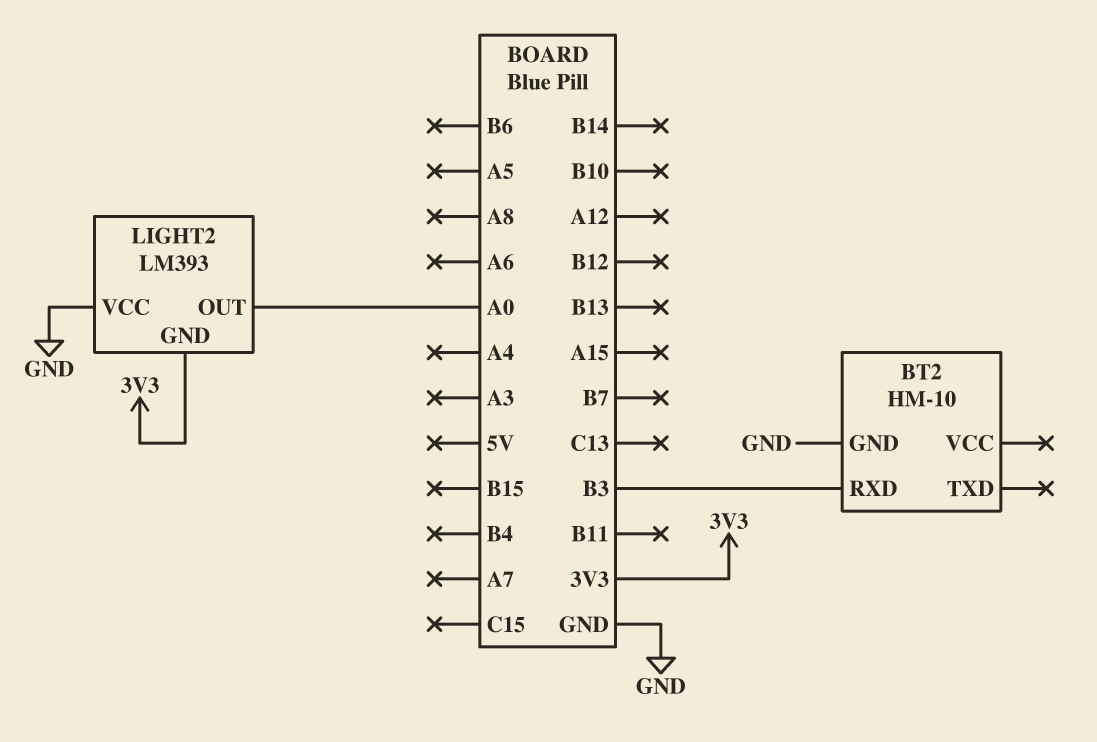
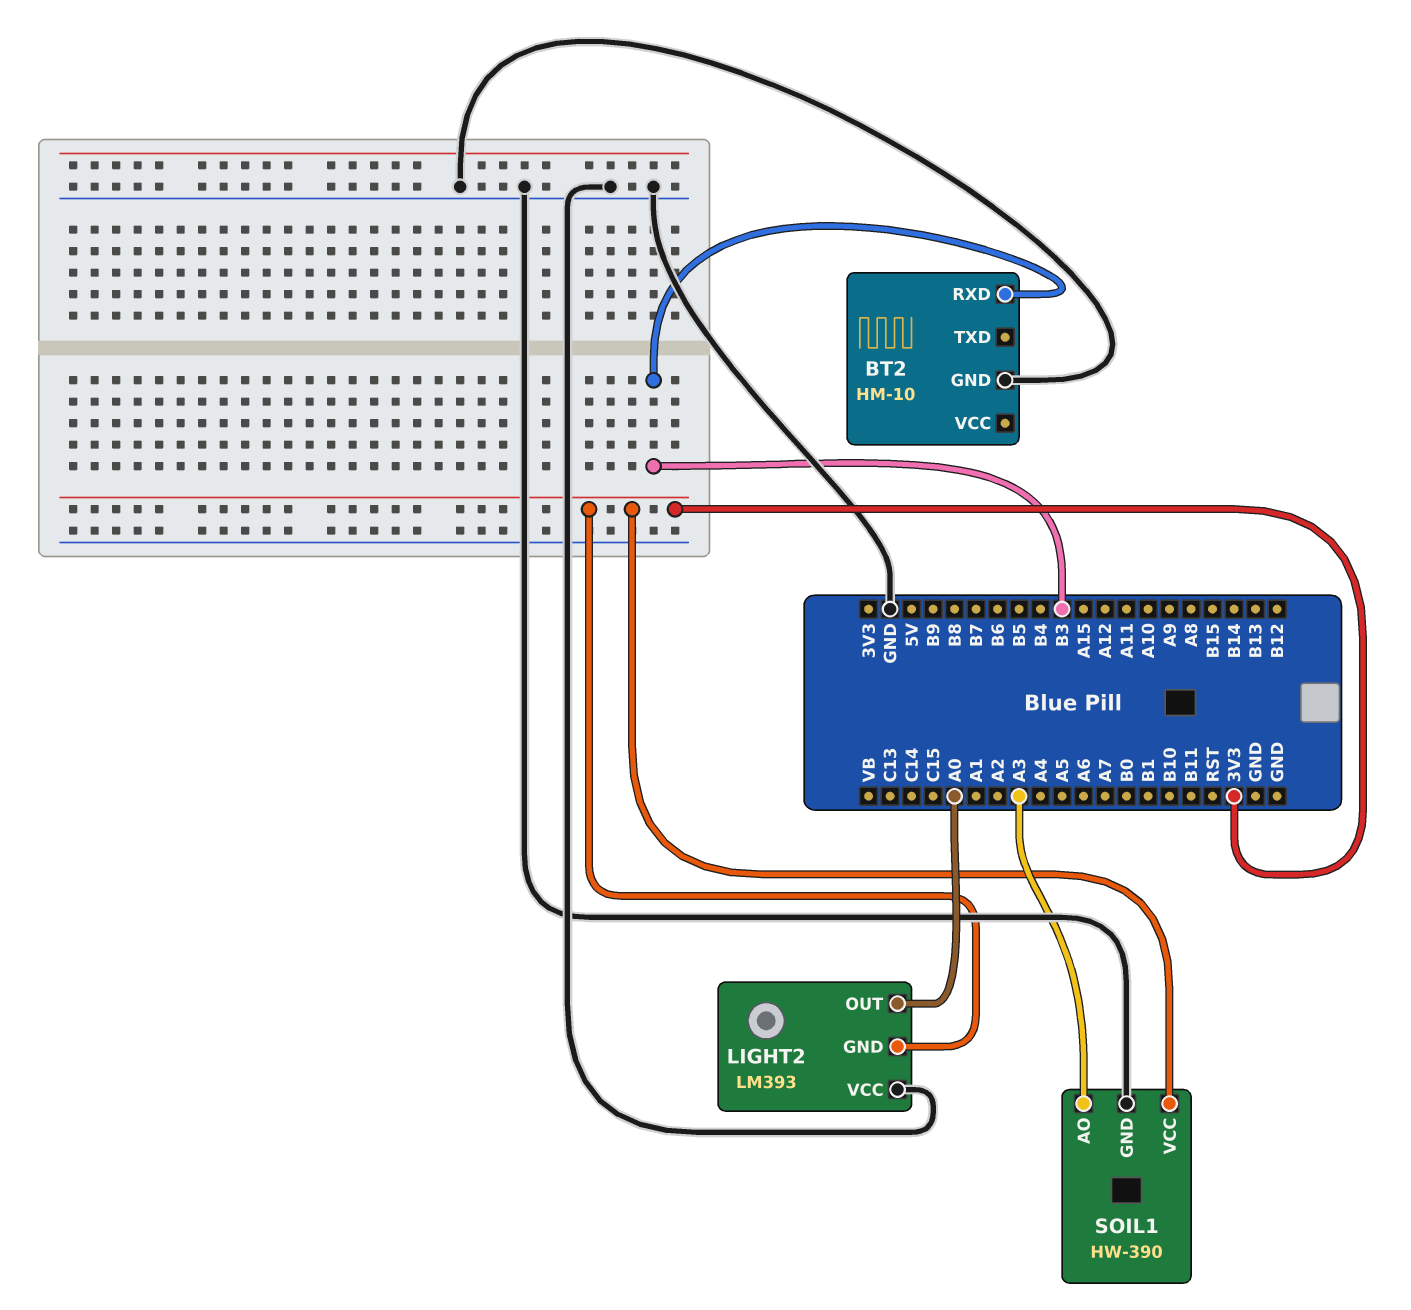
SOIL1: none -> HW-390
SOIL1 pin AO: none -> A3
SOIL1 pin GND: none -> GND
SOIL1 pin VCC: none -> 3V3

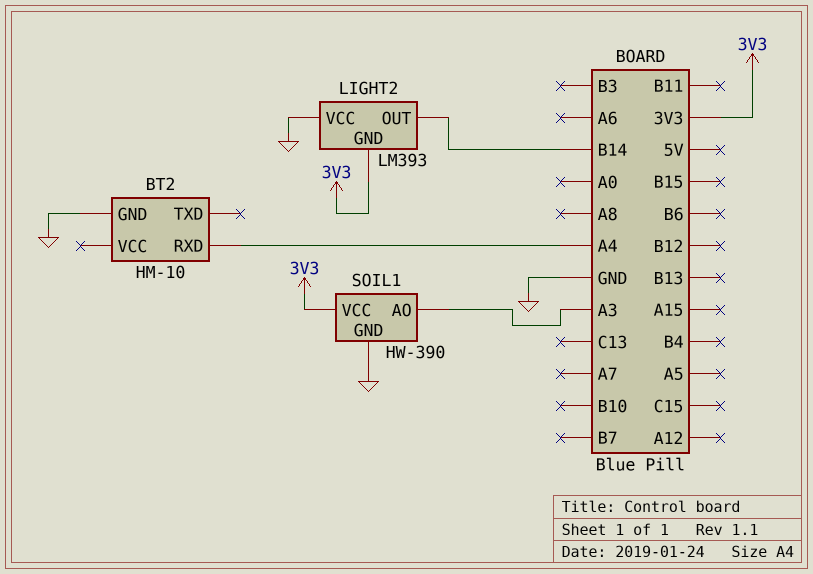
BT2 pin RXD: B3 -> A4
LIGHT2 pin OUT: A0 -> B14

